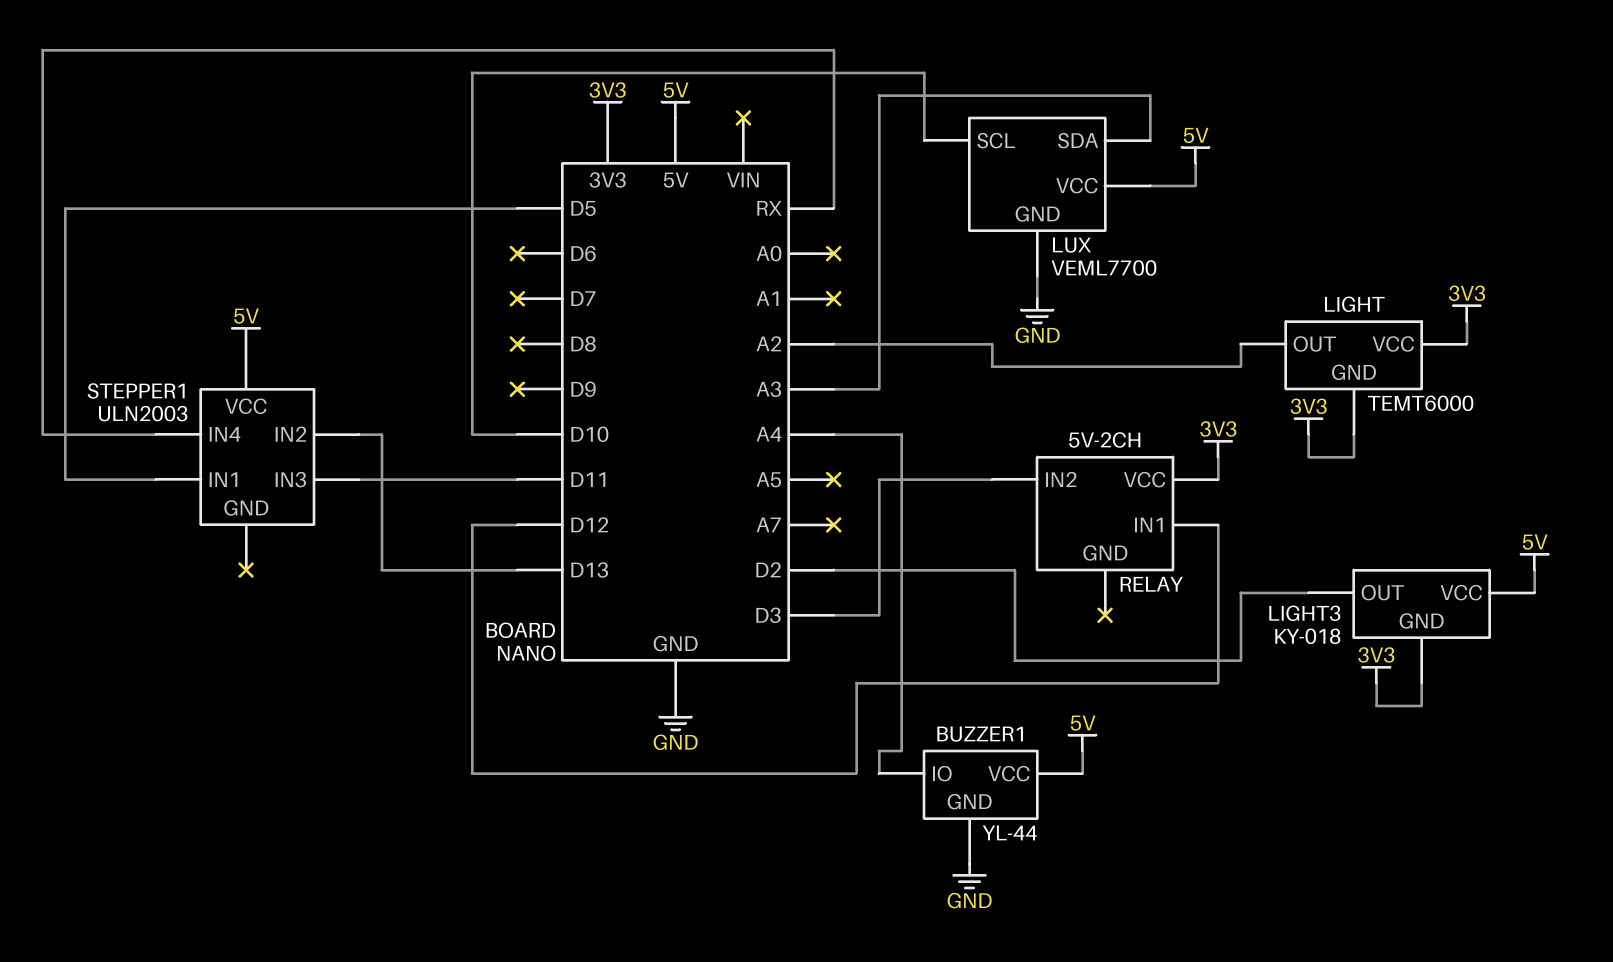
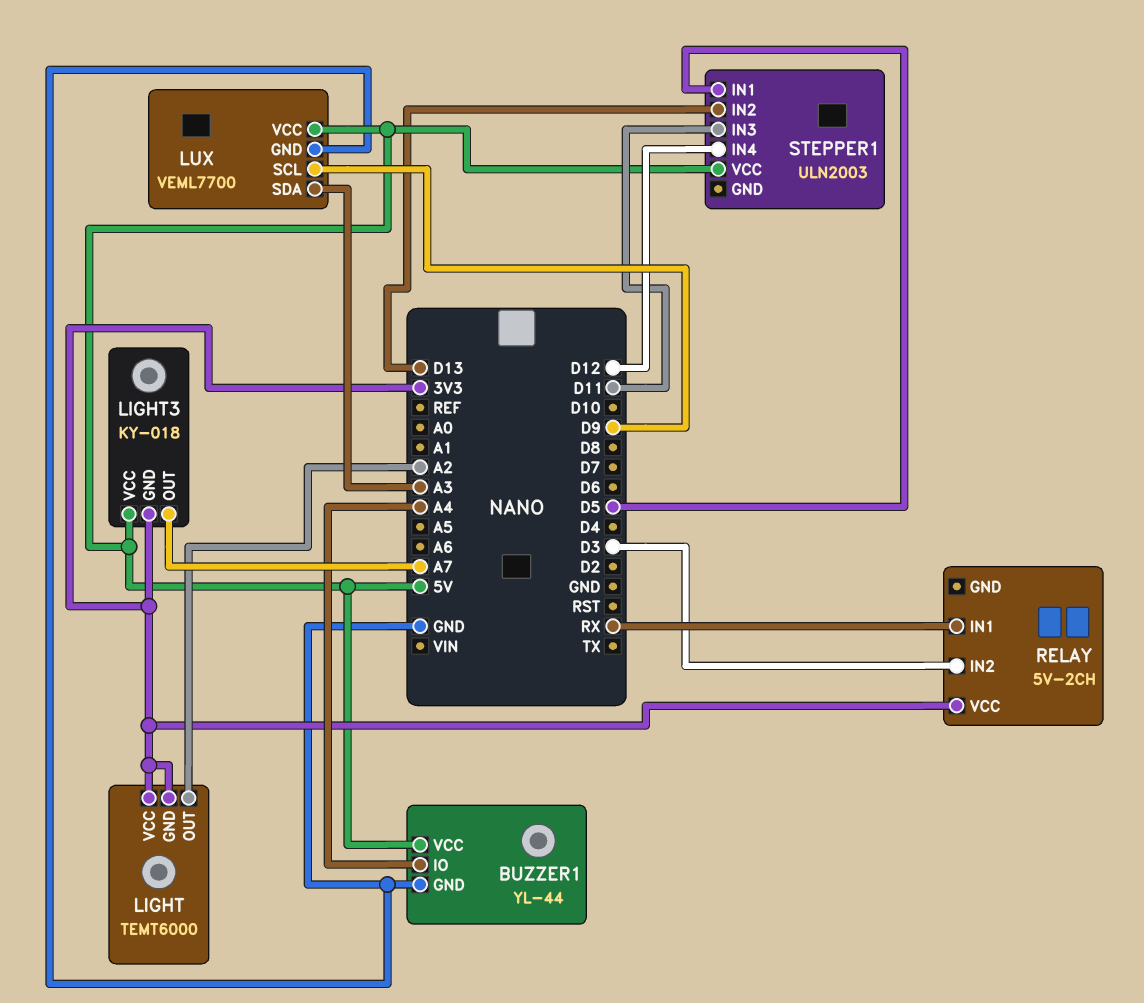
LIGHT3 pin OUT: D2 -> A7
LUX pin SCL: D10 -> D9
RELAY pin IN1: D12 -> RX
STEPPER1 pin IN4: RX -> D12

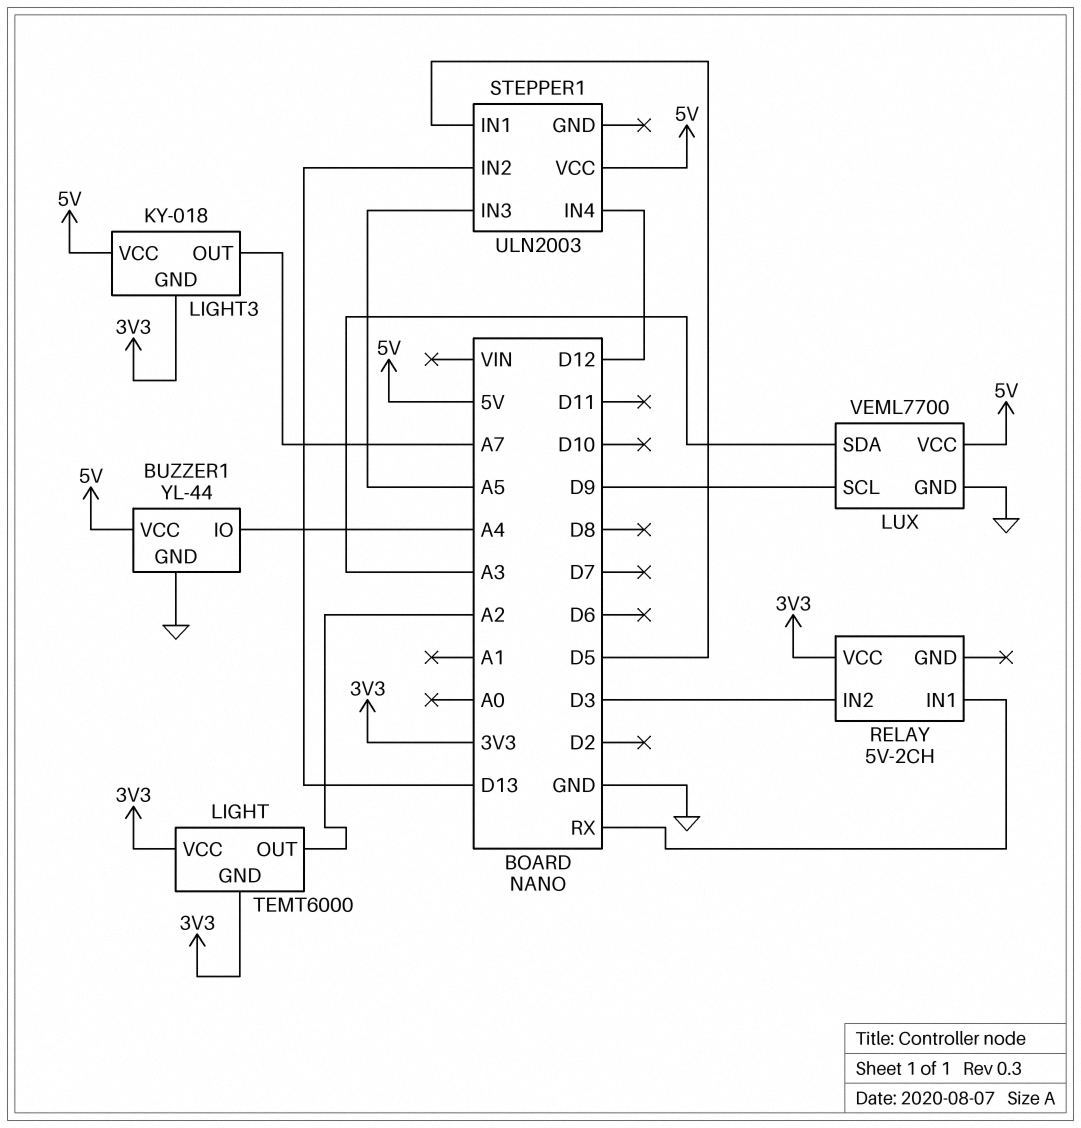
STEPPER1 pin IN3: D11 -> A5

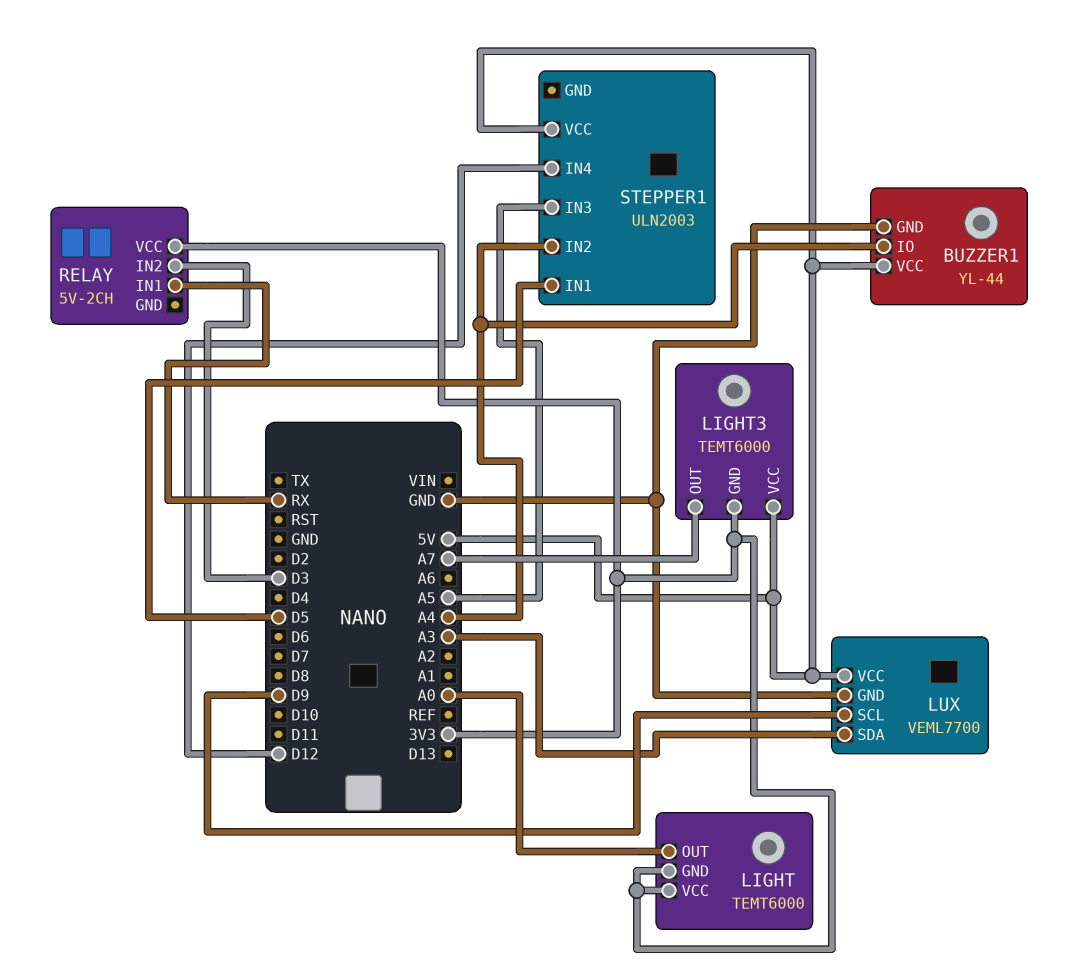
LIGHT pin OUT: A2 -> A0
LIGHT3: KY-018 -> TEMT6000
STEPPER1 pin IN2: D13 -> A4

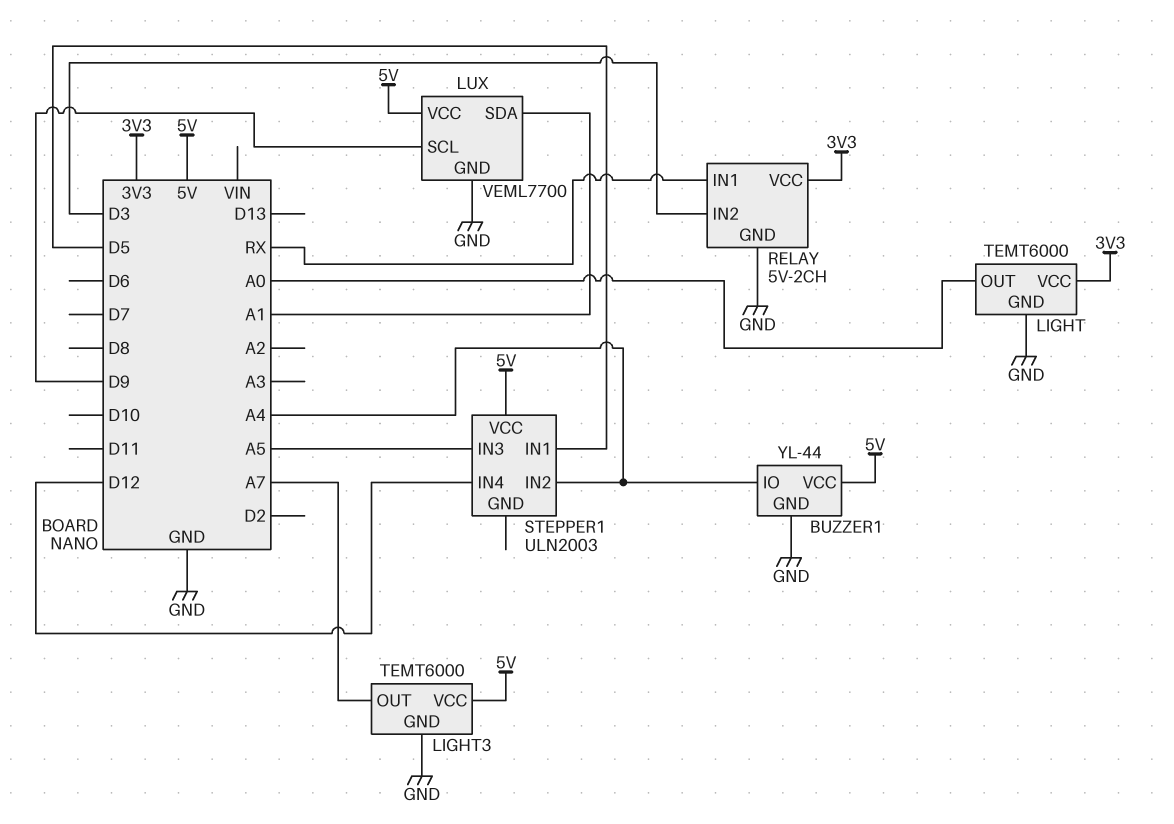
LIGHT pin GND: 3V3 -> GND
LIGHT3 pin GND: 3V3 -> GND
LUX pin SDA: A3 -> A1
RELAY pin GND: none -> GND

